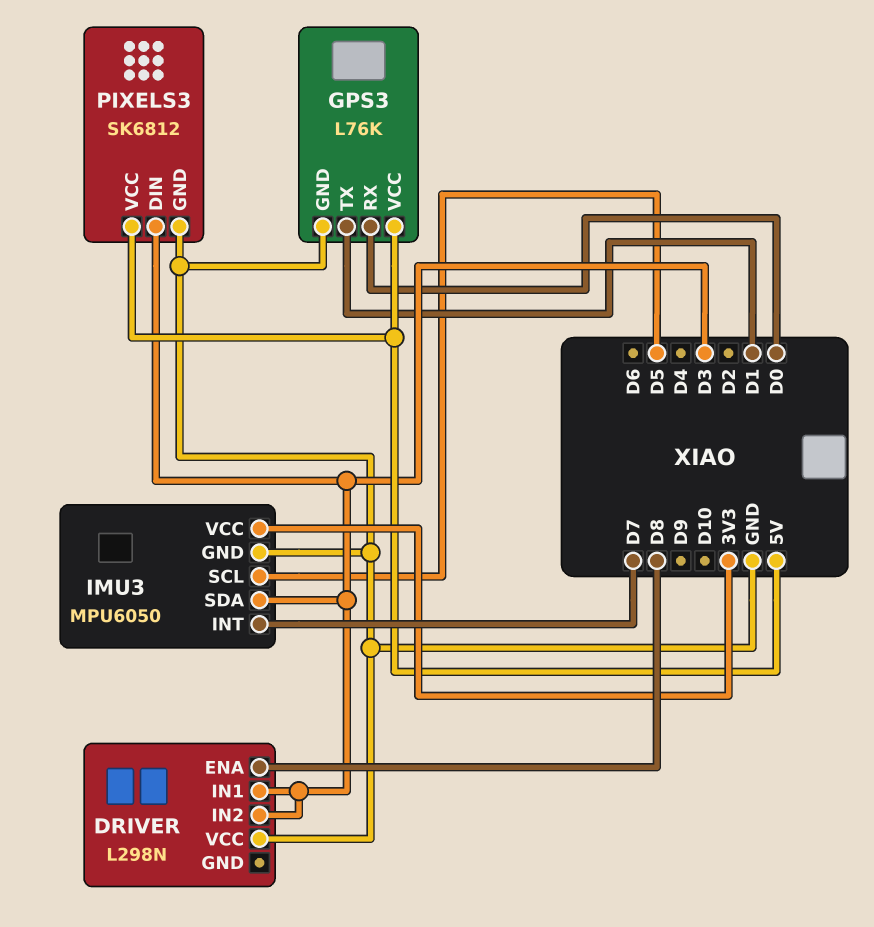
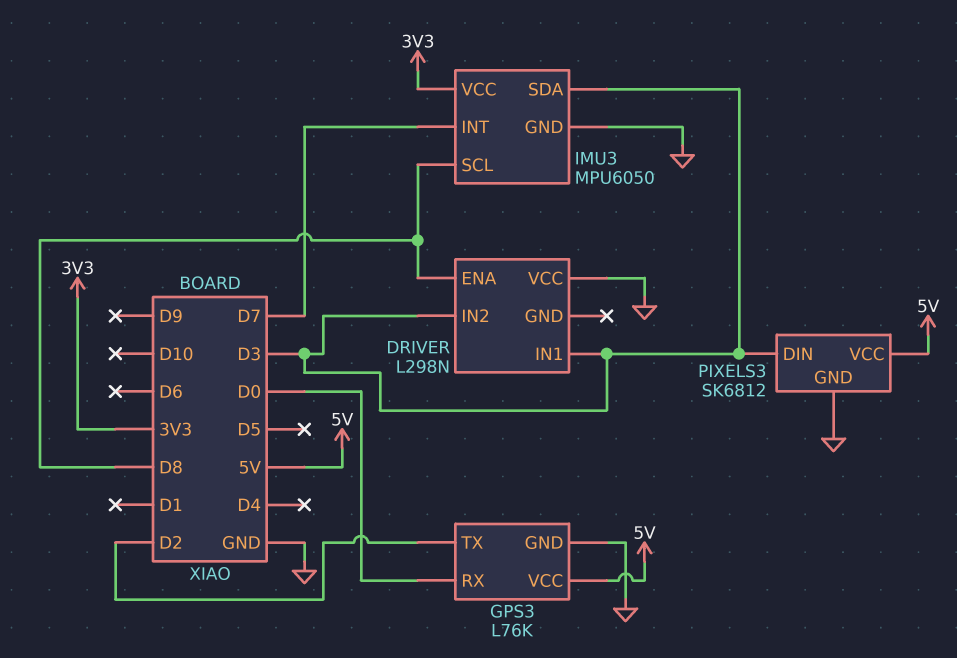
GPS3 pin TX: D1 -> D2
IMU3 pin SCL: D5 -> D8

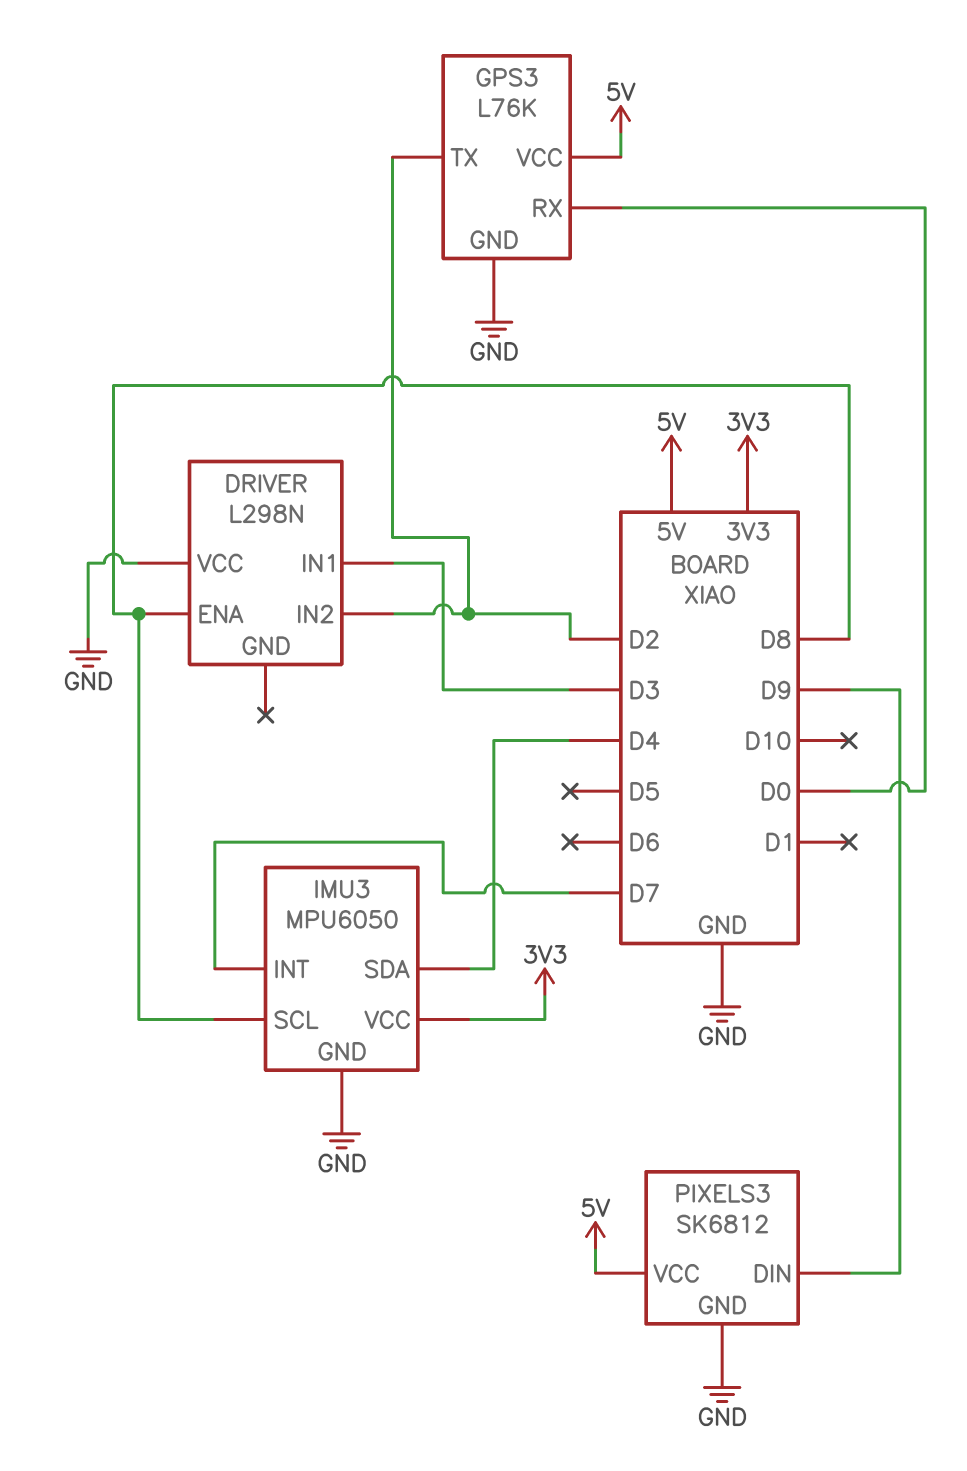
DRIVER pin IN2: D3 -> D2
IMU3 pin SDA: D3 -> D4
PIXELS3 pin DIN: D3 -> D9

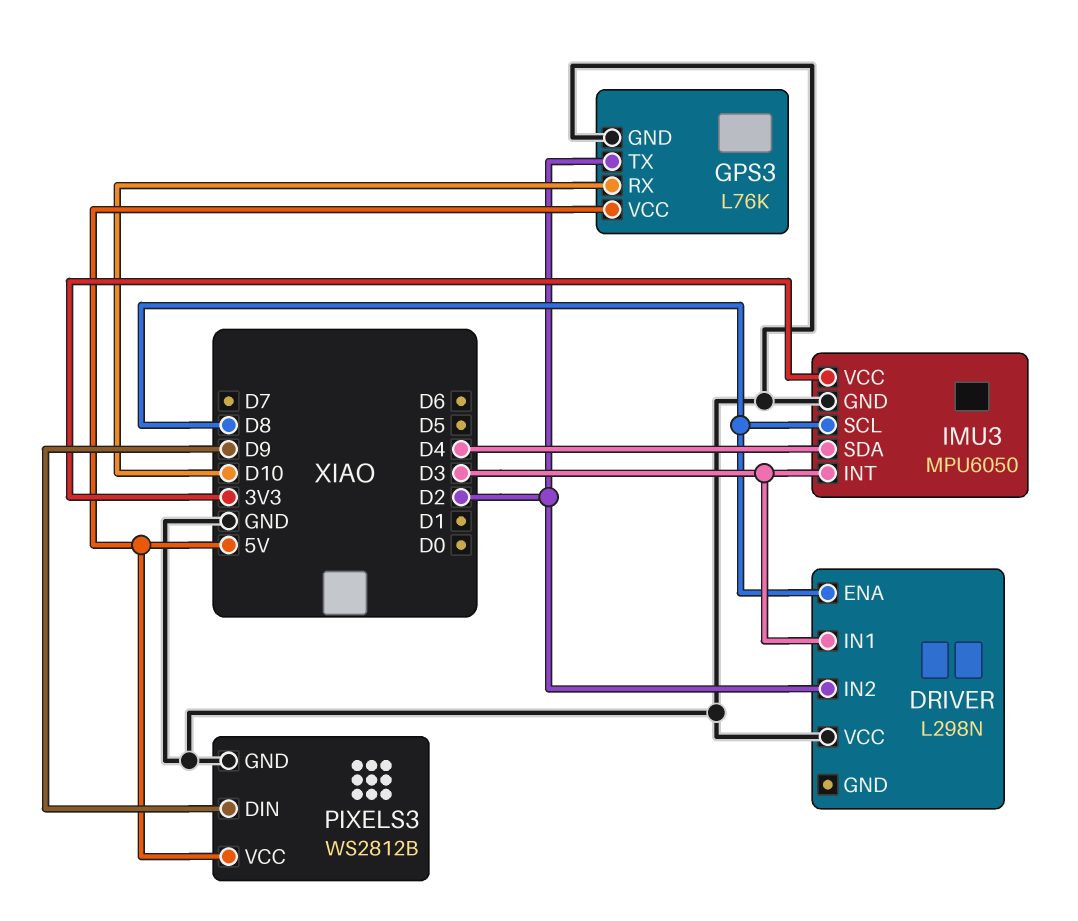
GPS3 pin RX: D0 -> D10
IMU3 pin INT: D7 -> D3
PIXELS3: SK6812 -> WS2812B

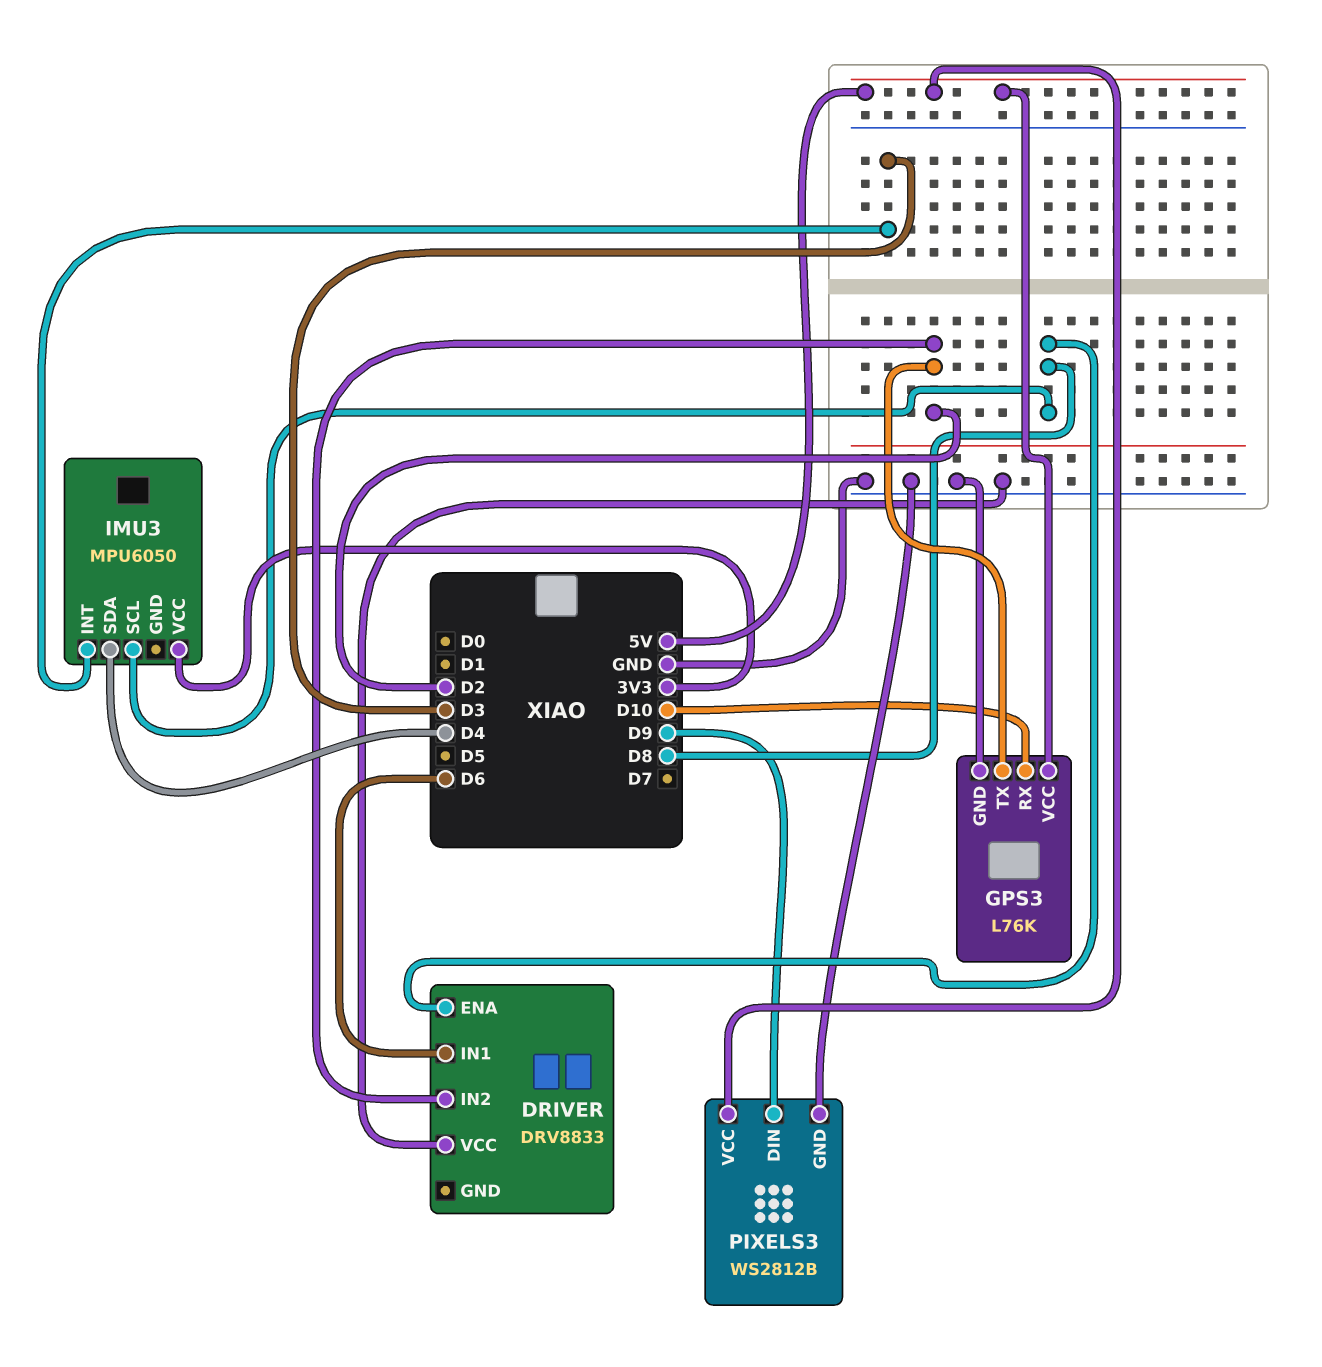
DRIVER: L298N -> DRV8833
DRIVER pin IN1: D3 -> D6
IMU3 pin GND: GND -> none

